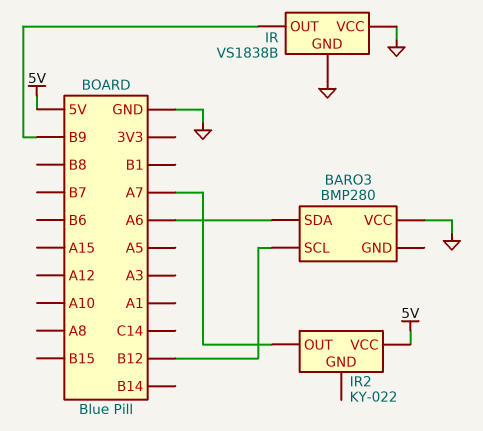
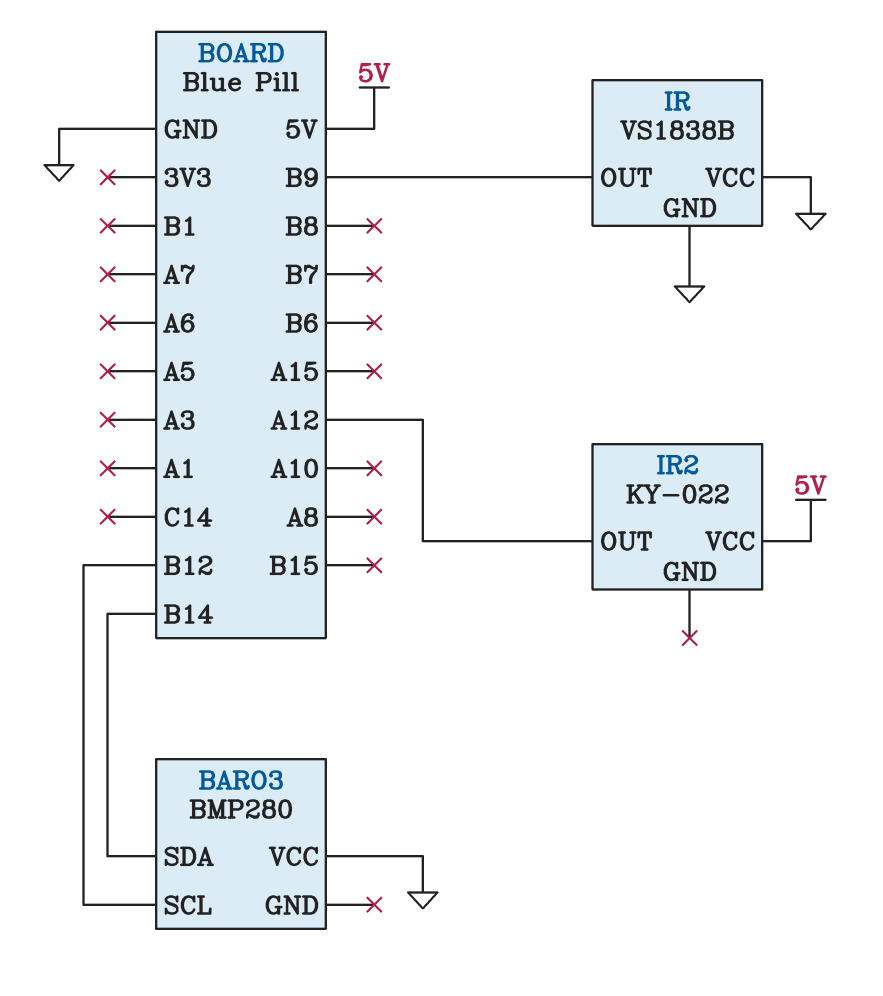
BARO3 pin SDA: A6 -> B14
IR2 pin OUT: A7 -> A12

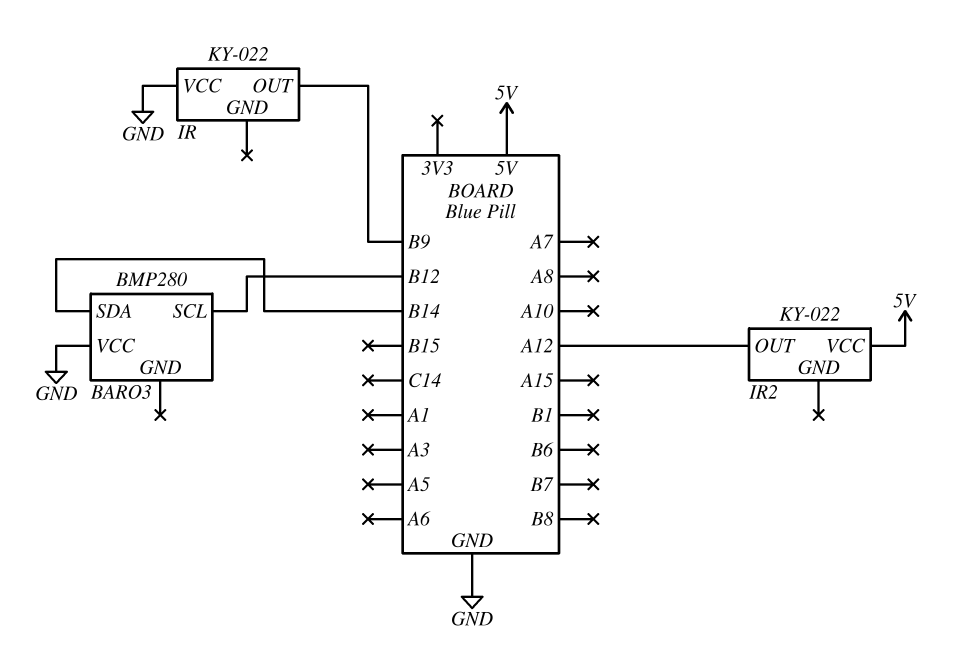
IR: VS1838B -> KY-022
IR pin GND: GND -> none

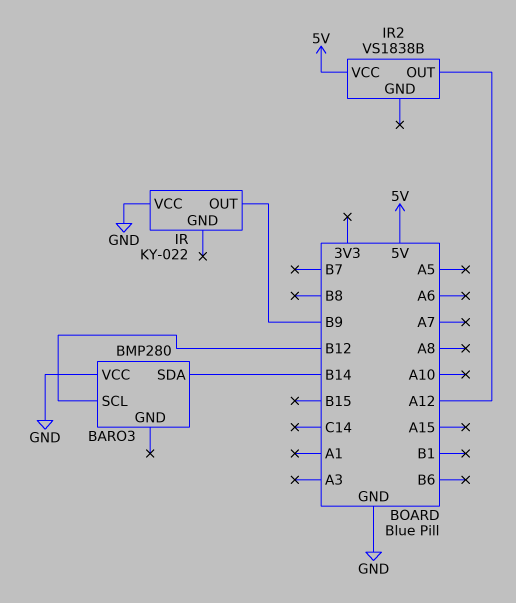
IR2: KY-022 -> VS1838B

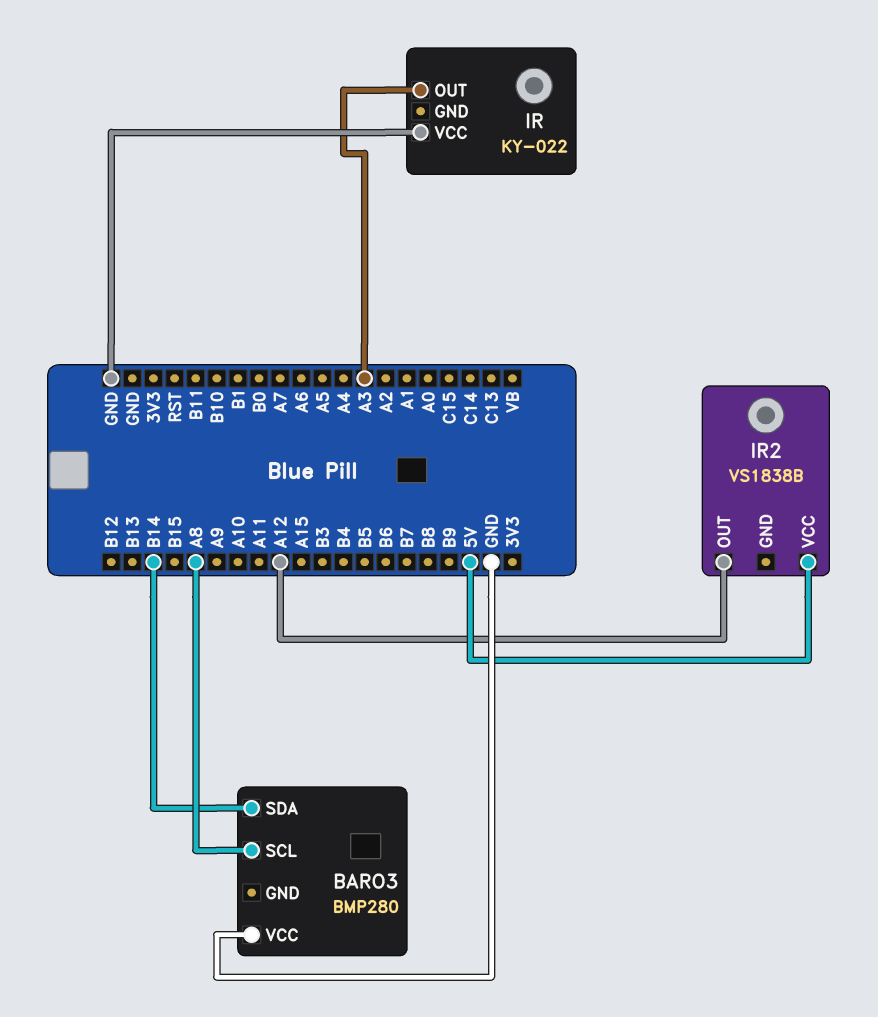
BARO3 pin SCL: B12 -> A8
IR pin OUT: B9 -> A3

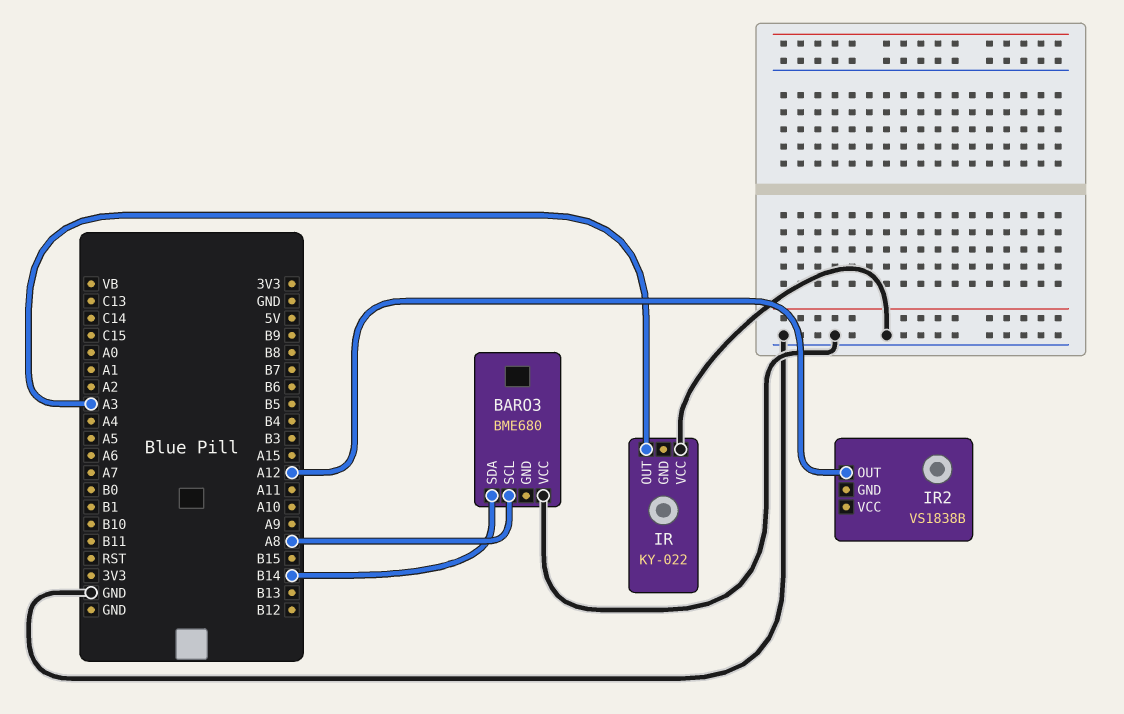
BARO3: BMP280 -> BME680
IR2 pin VCC: 5V -> none

